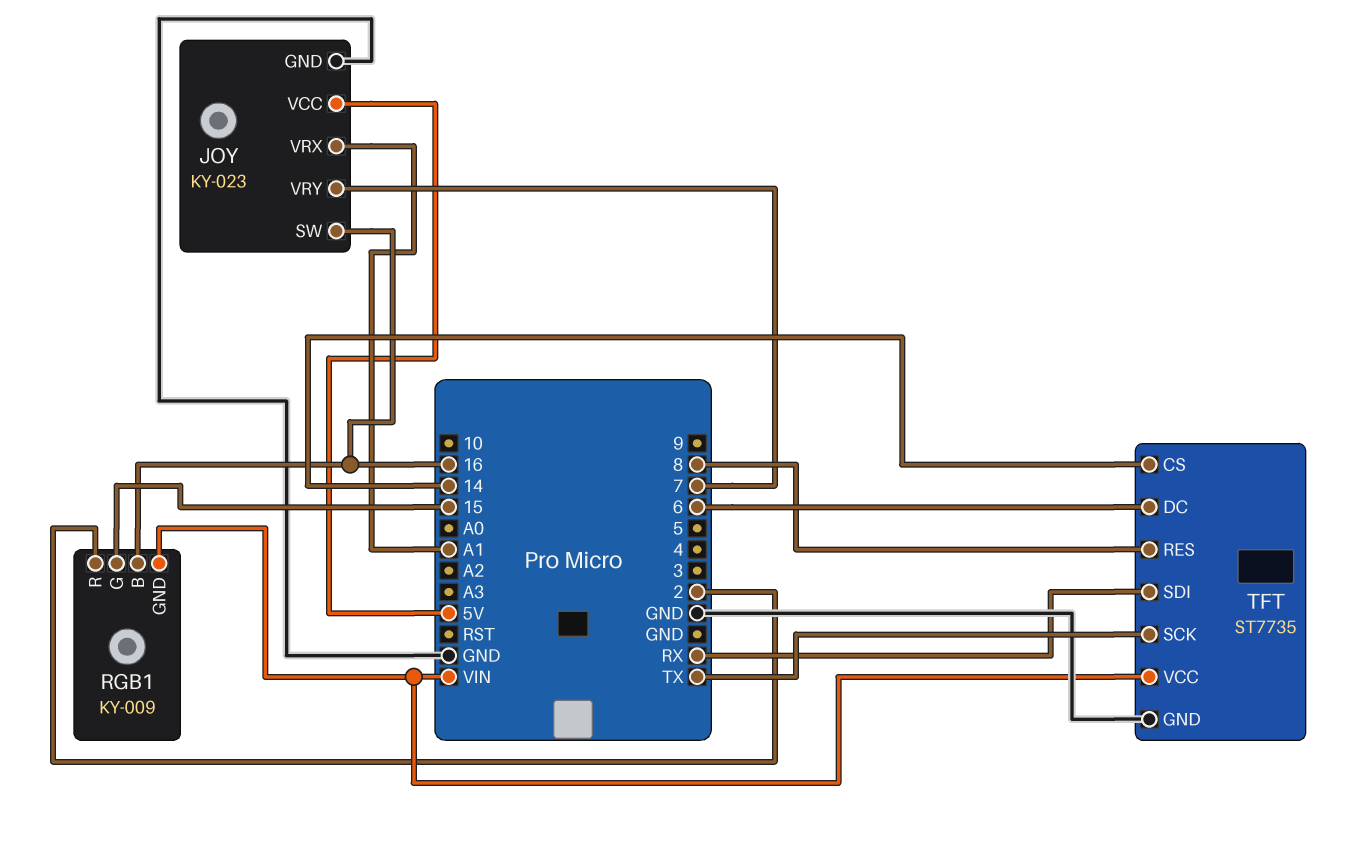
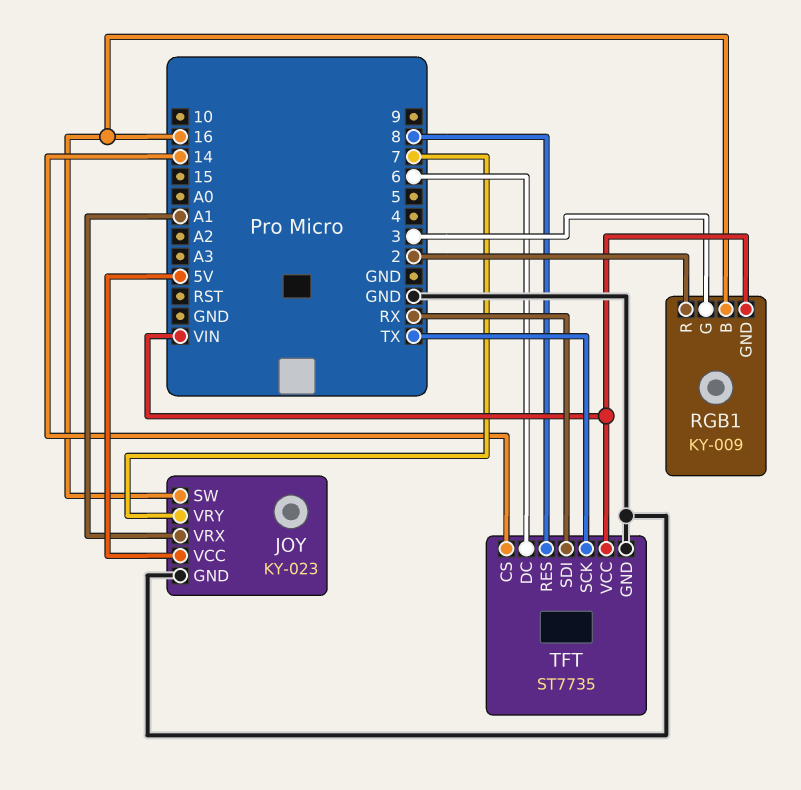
RGB1 pin G: 15 -> 3

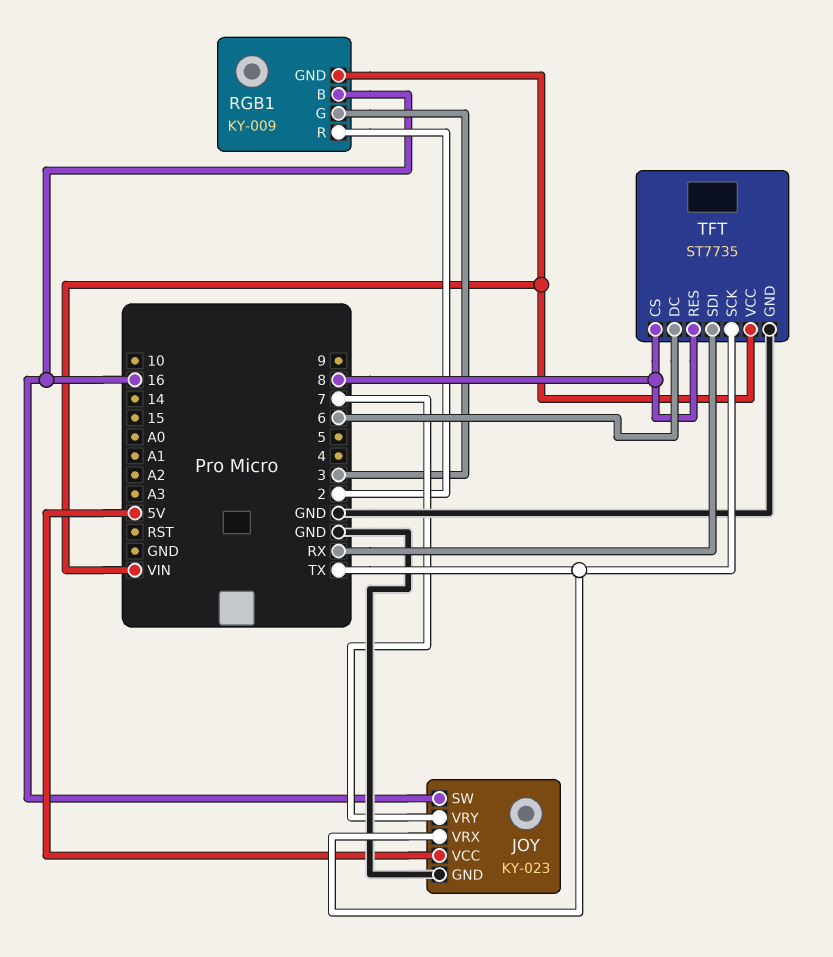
JOY pin VRX: A1 -> TX
TFT pin CS: 14 -> 8

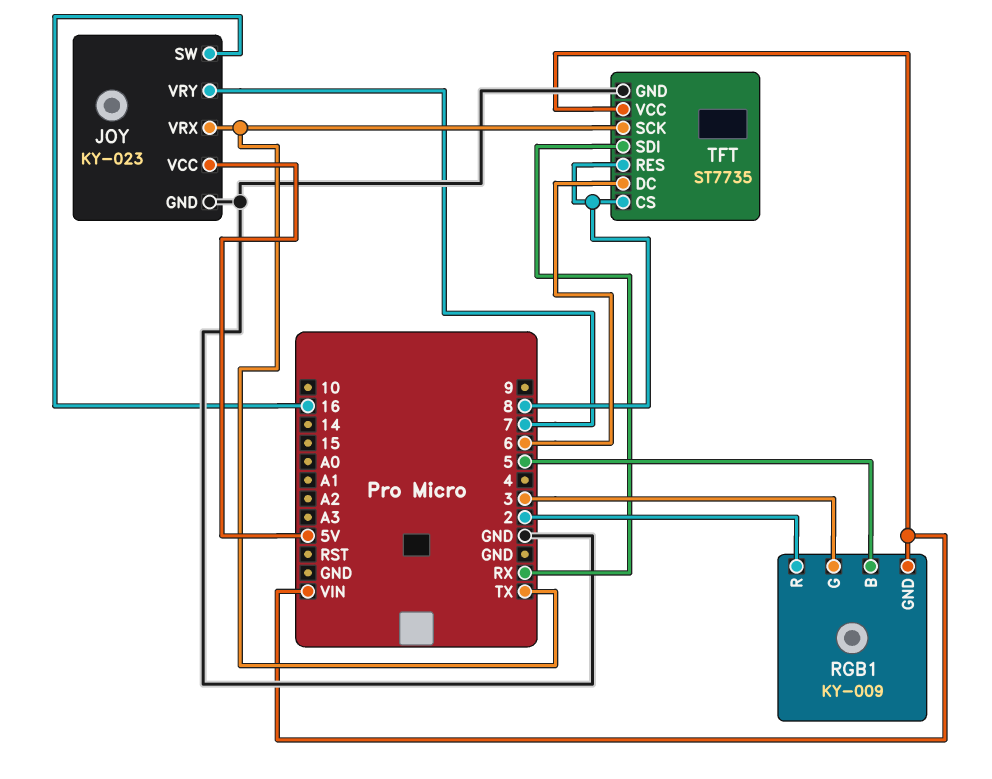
RGB1 pin B: 16 -> 5

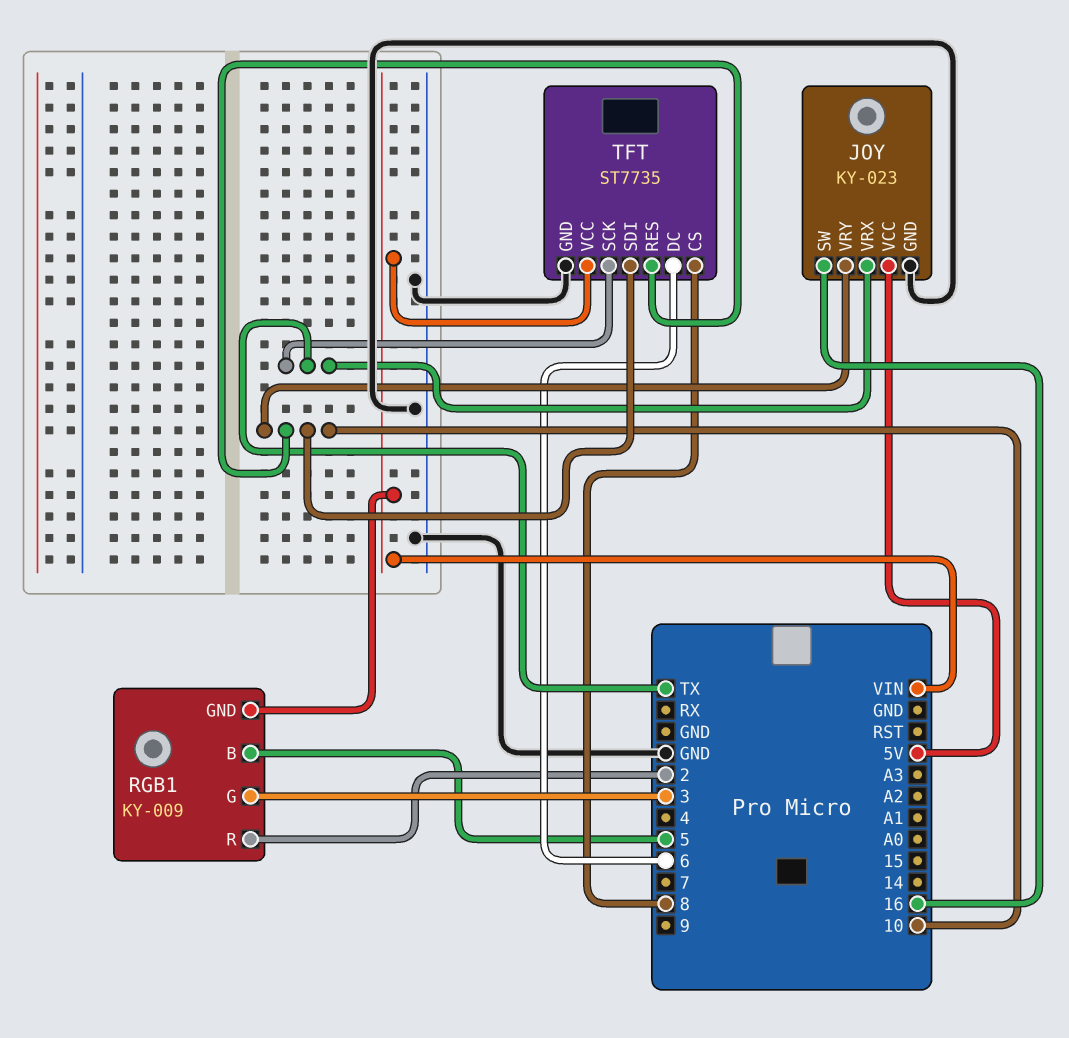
JOY pin VRY: 7 -> 10
TFT pin RES: 8 -> 10
TFT pin SDI: RX -> 10

